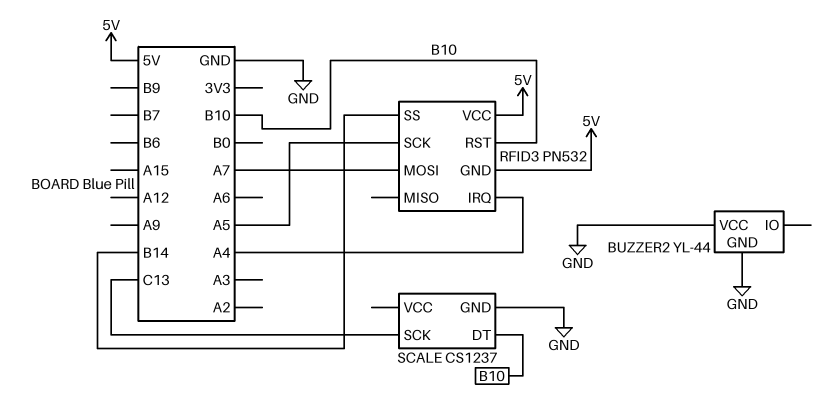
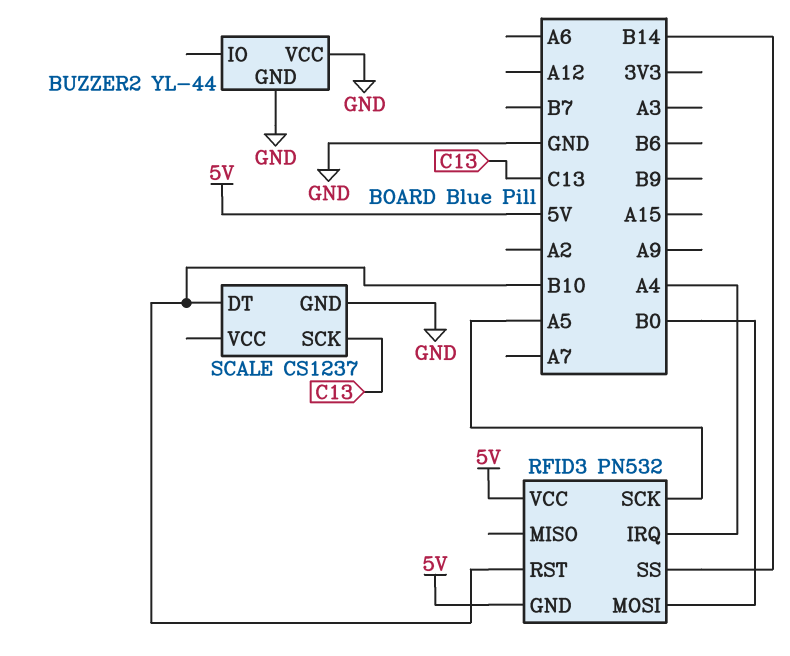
RFID3 pin MOSI: A7 -> B0

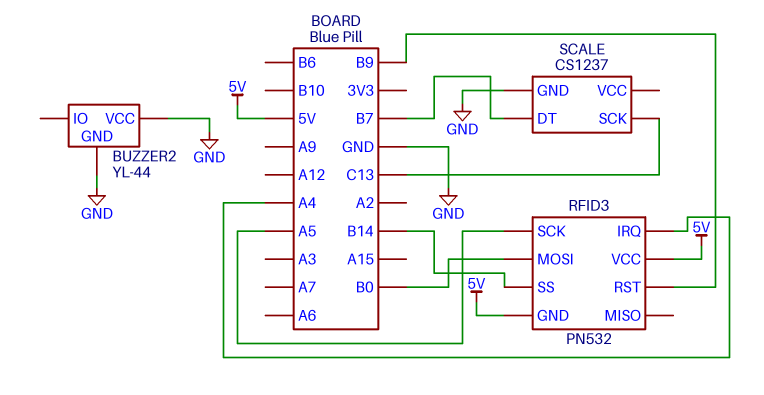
RFID3 pin RST: B10 -> B9
SCALE pin DT: B10 -> B7

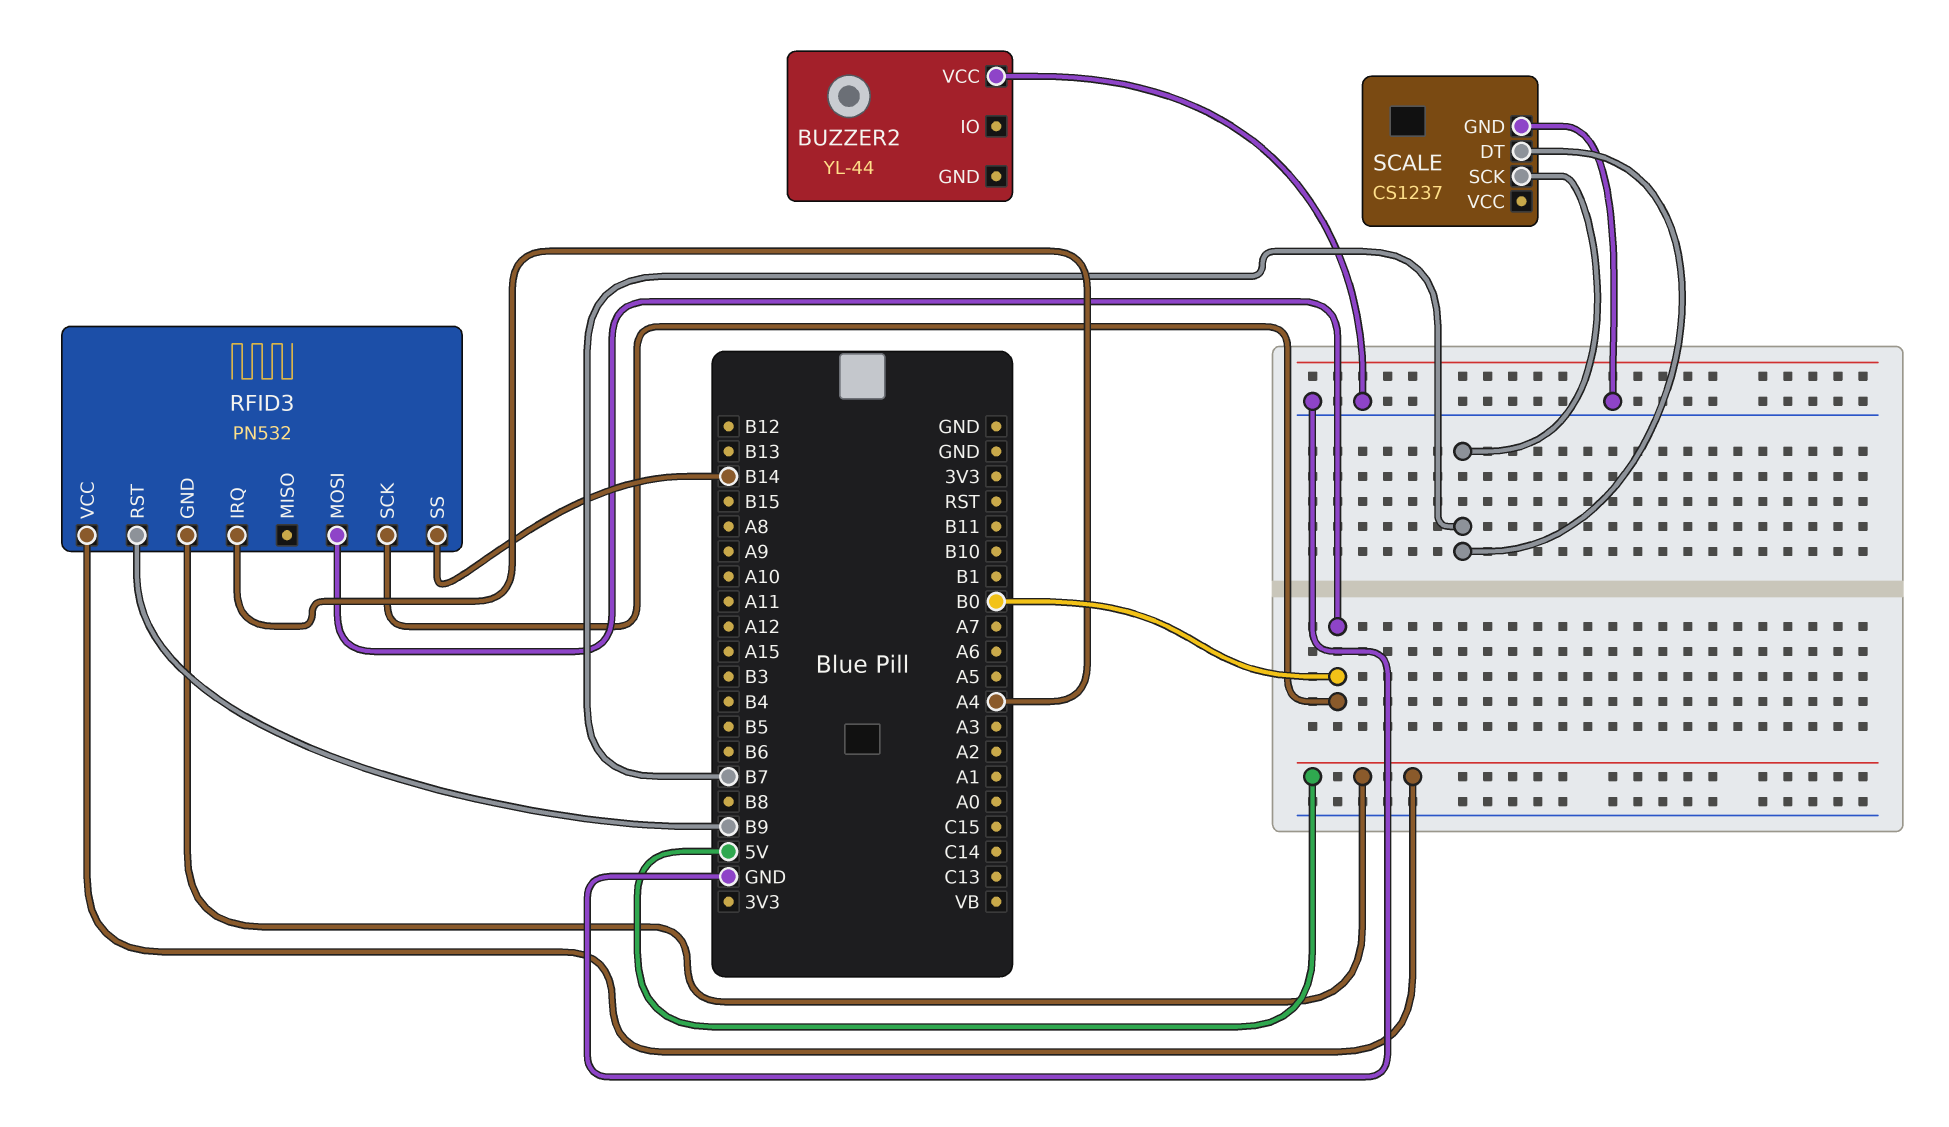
BUZZER2 pin GND: GND -> none
RFID3 pin SCK: A5 -> B0
SCALE pin SCK: C13 -> B7

